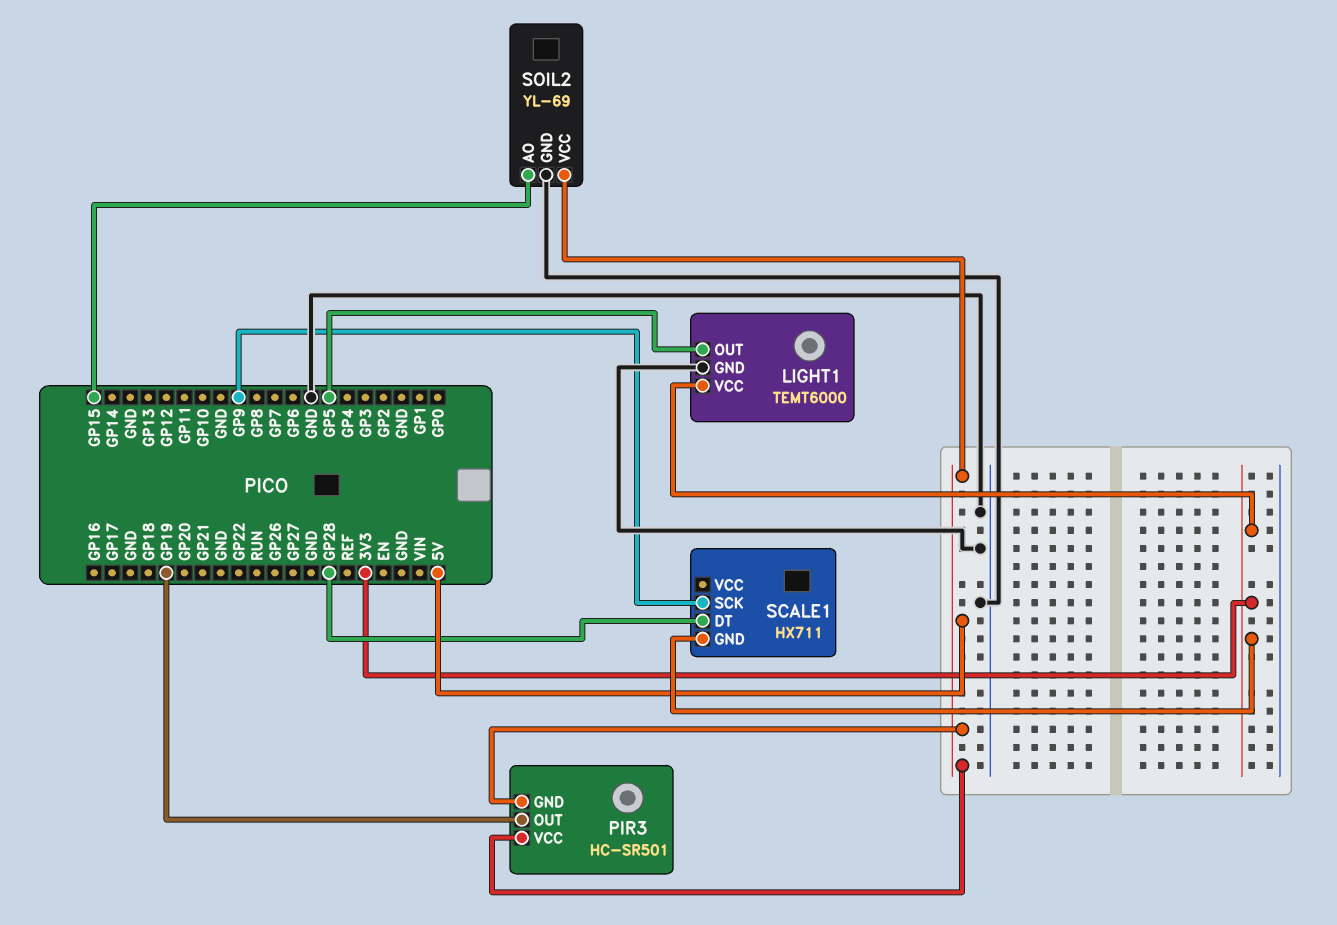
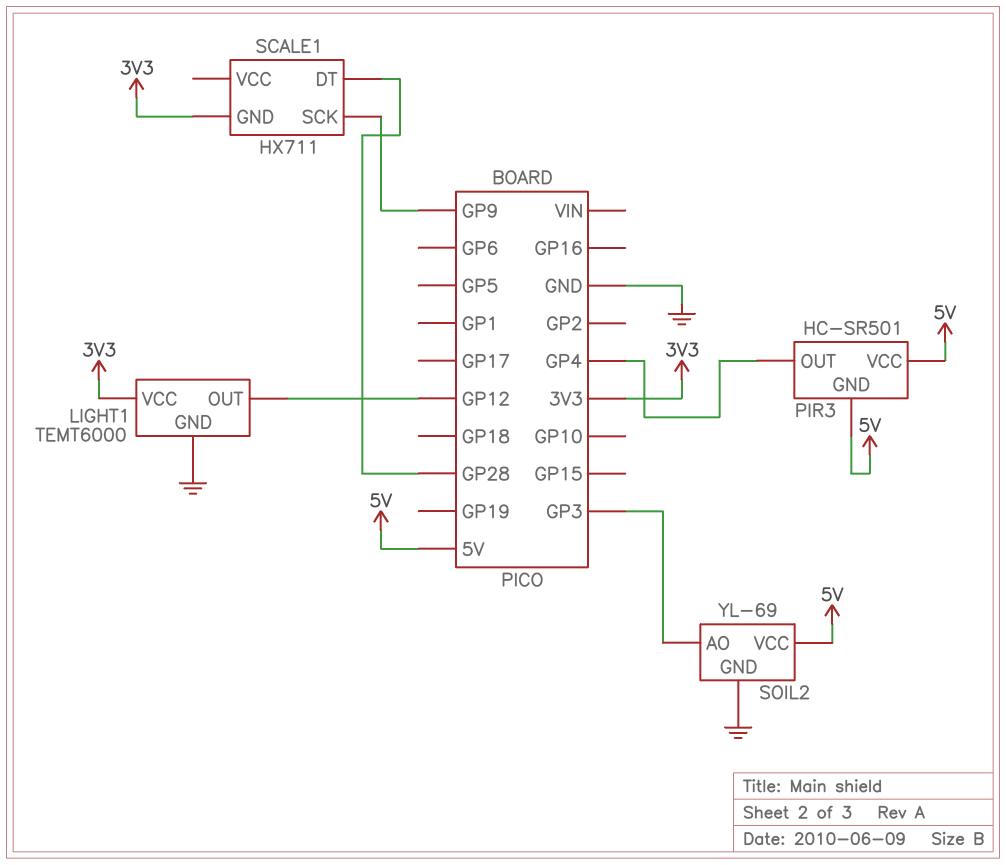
LIGHT1 pin OUT: GP5 -> GP12
PIR3 pin OUT: GP19 -> GP4
SOIL2 pin AO: GP15 -> GP3

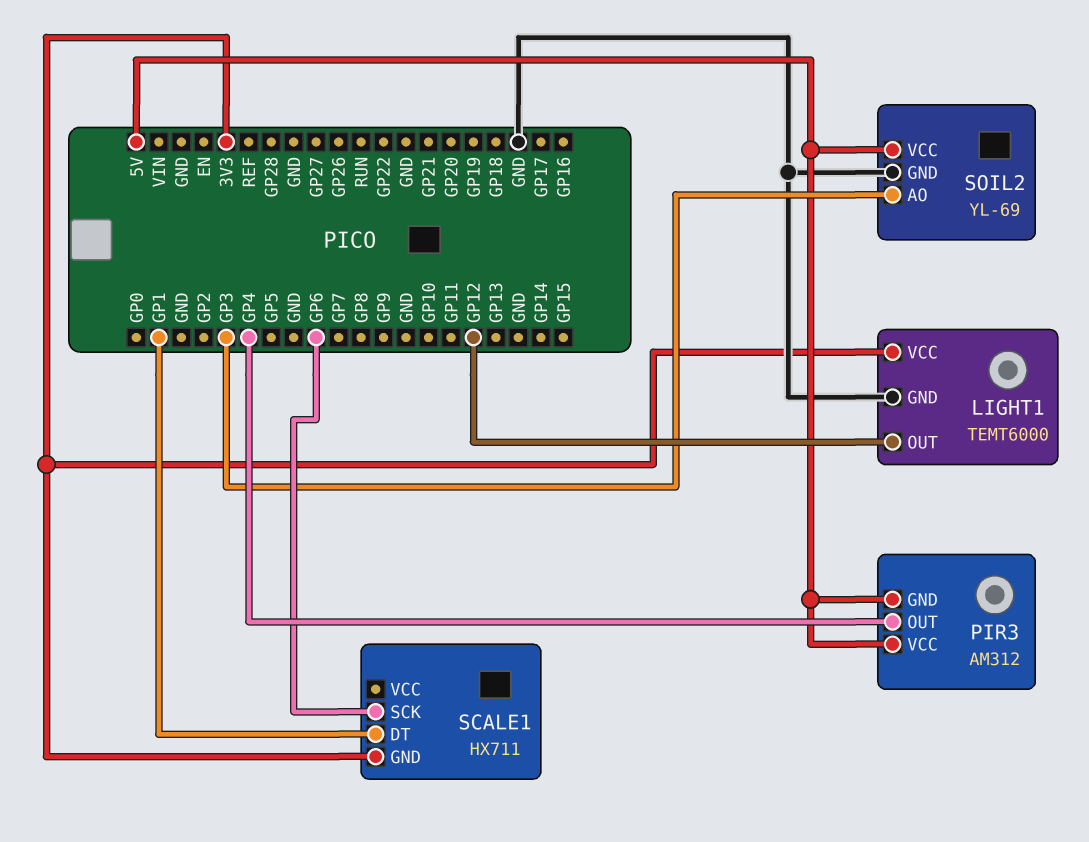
PIR3: HC-SR501 -> AM312
SCALE1 pin DT: GP28 -> GP1
SCALE1 pin SCK: GP9 -> GP6

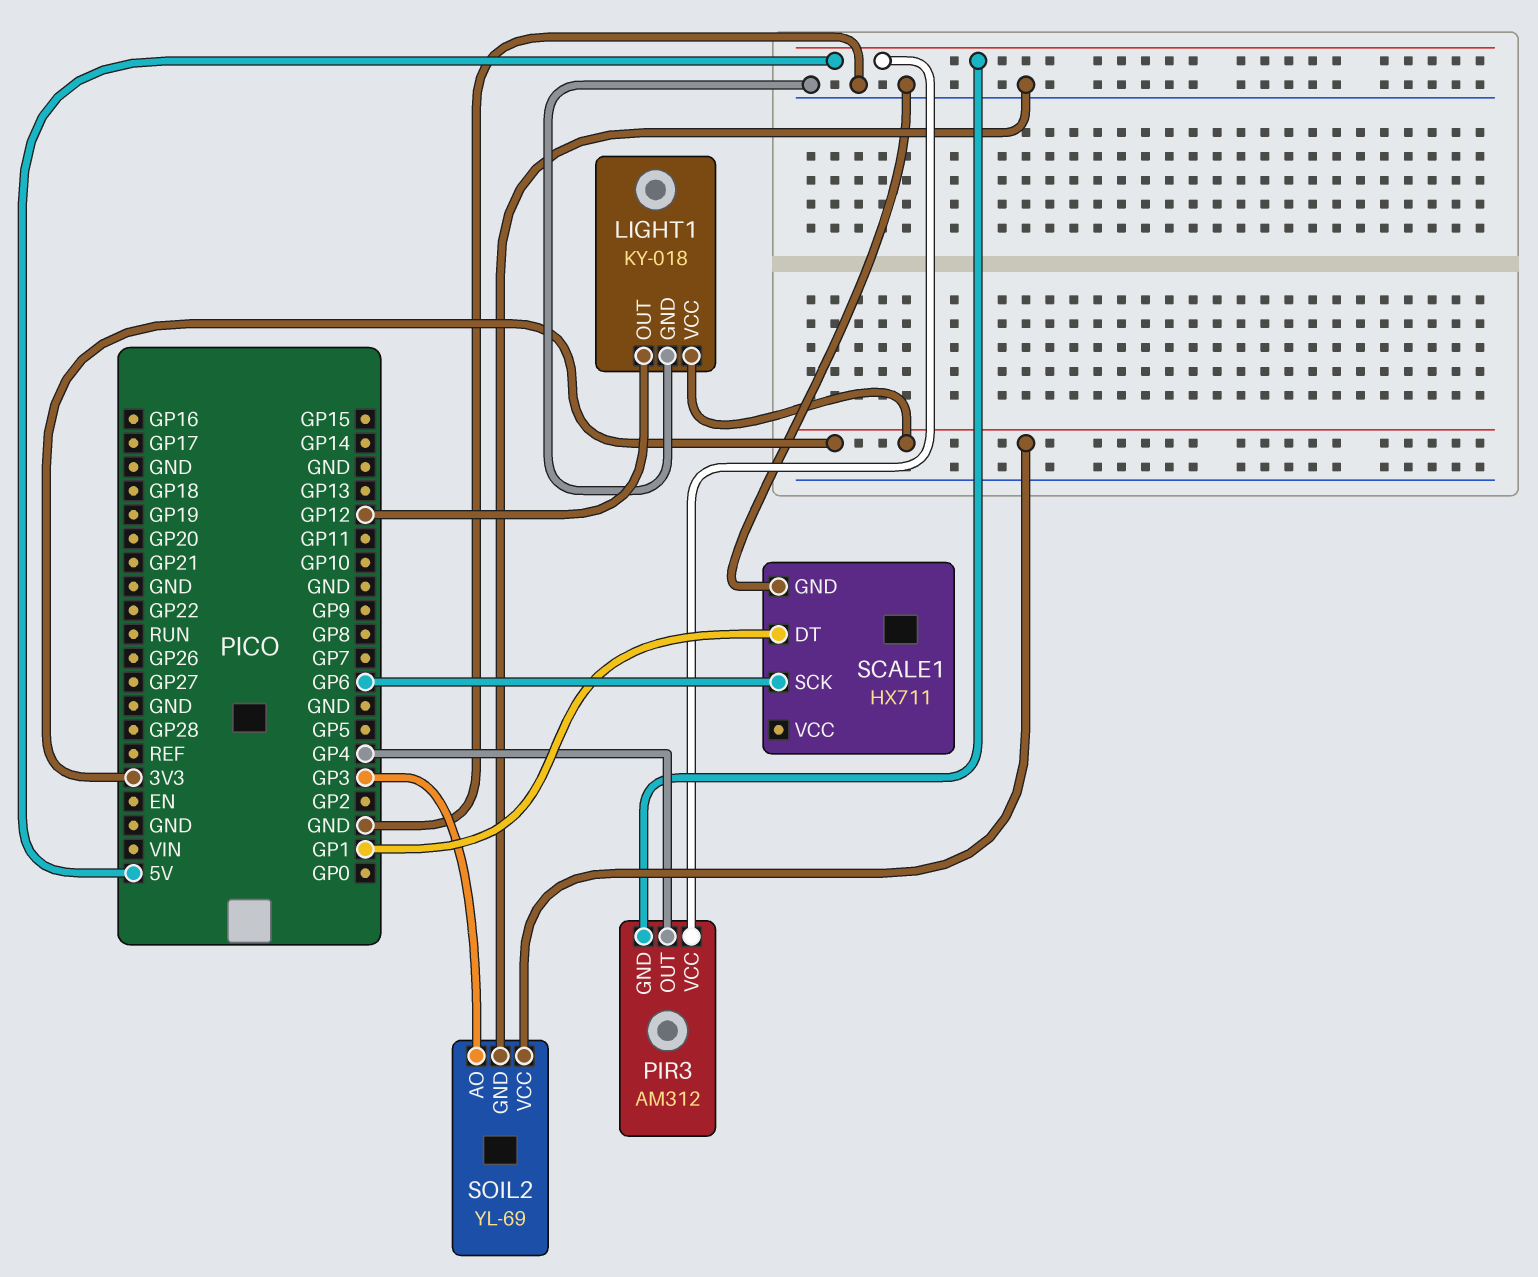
LIGHT1: TEMT6000 -> KY-018
SCALE1 pin GND: 3V3 -> GND
SOIL2 pin VCC: 5V -> 3V3

